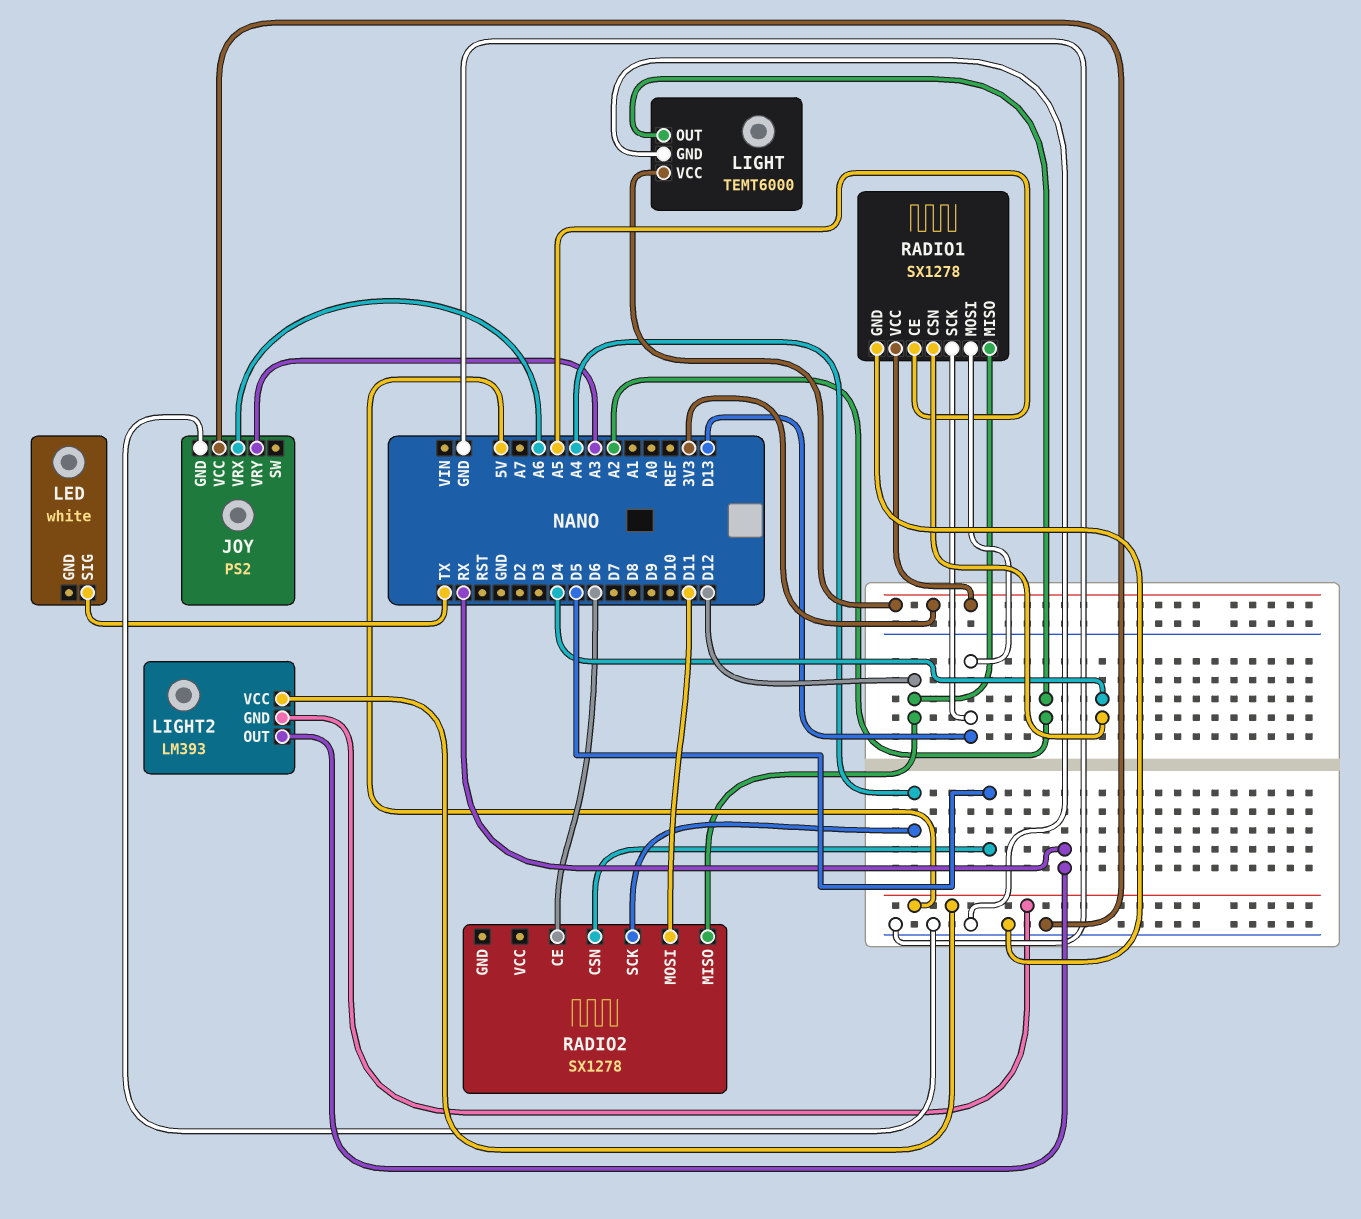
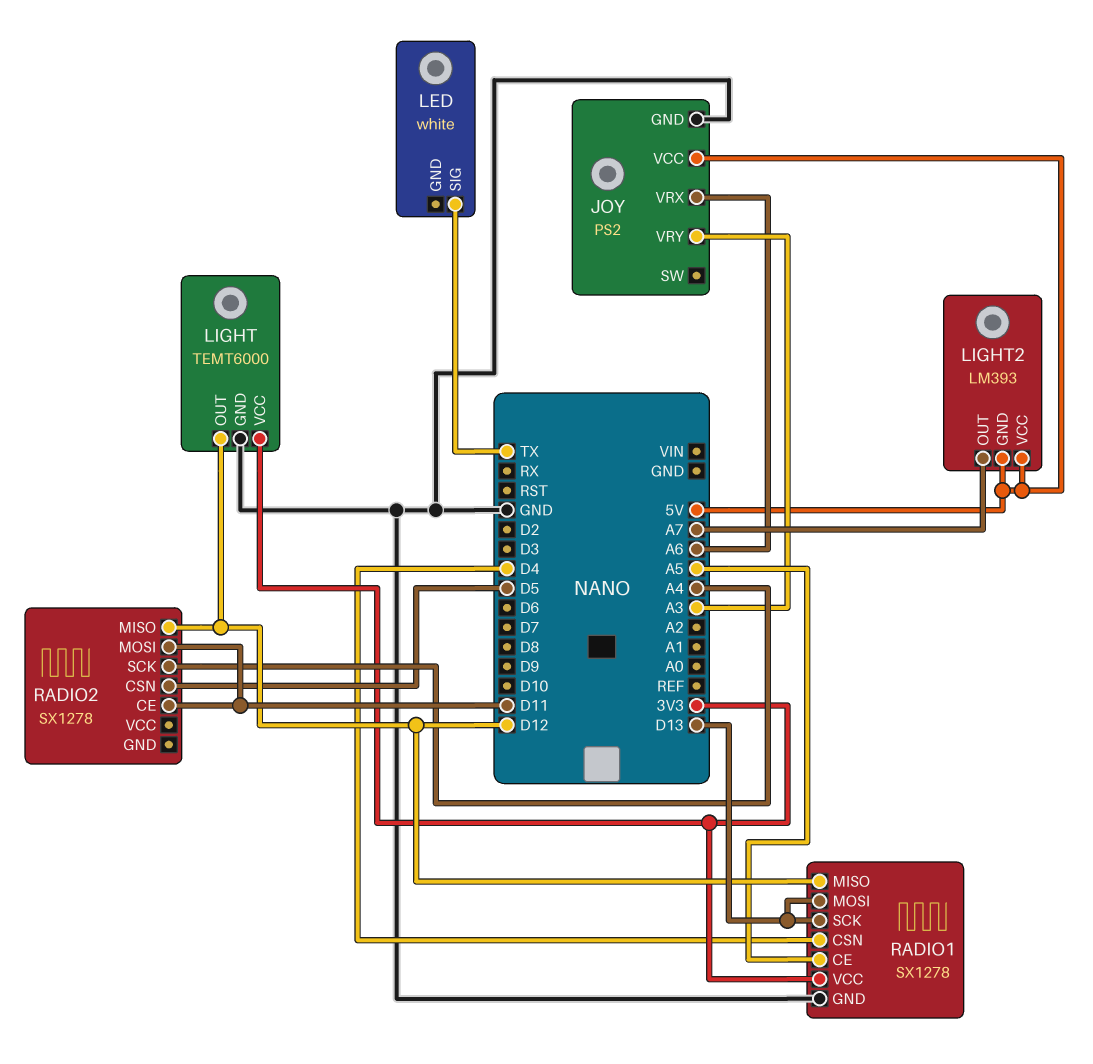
JOY pin VCC: GND -> 5V
LIGHT pin OUT: A2 -> D12
LIGHT2 pin OUT: RX -> A7
RADIO2 pin CE: D6 -> D11

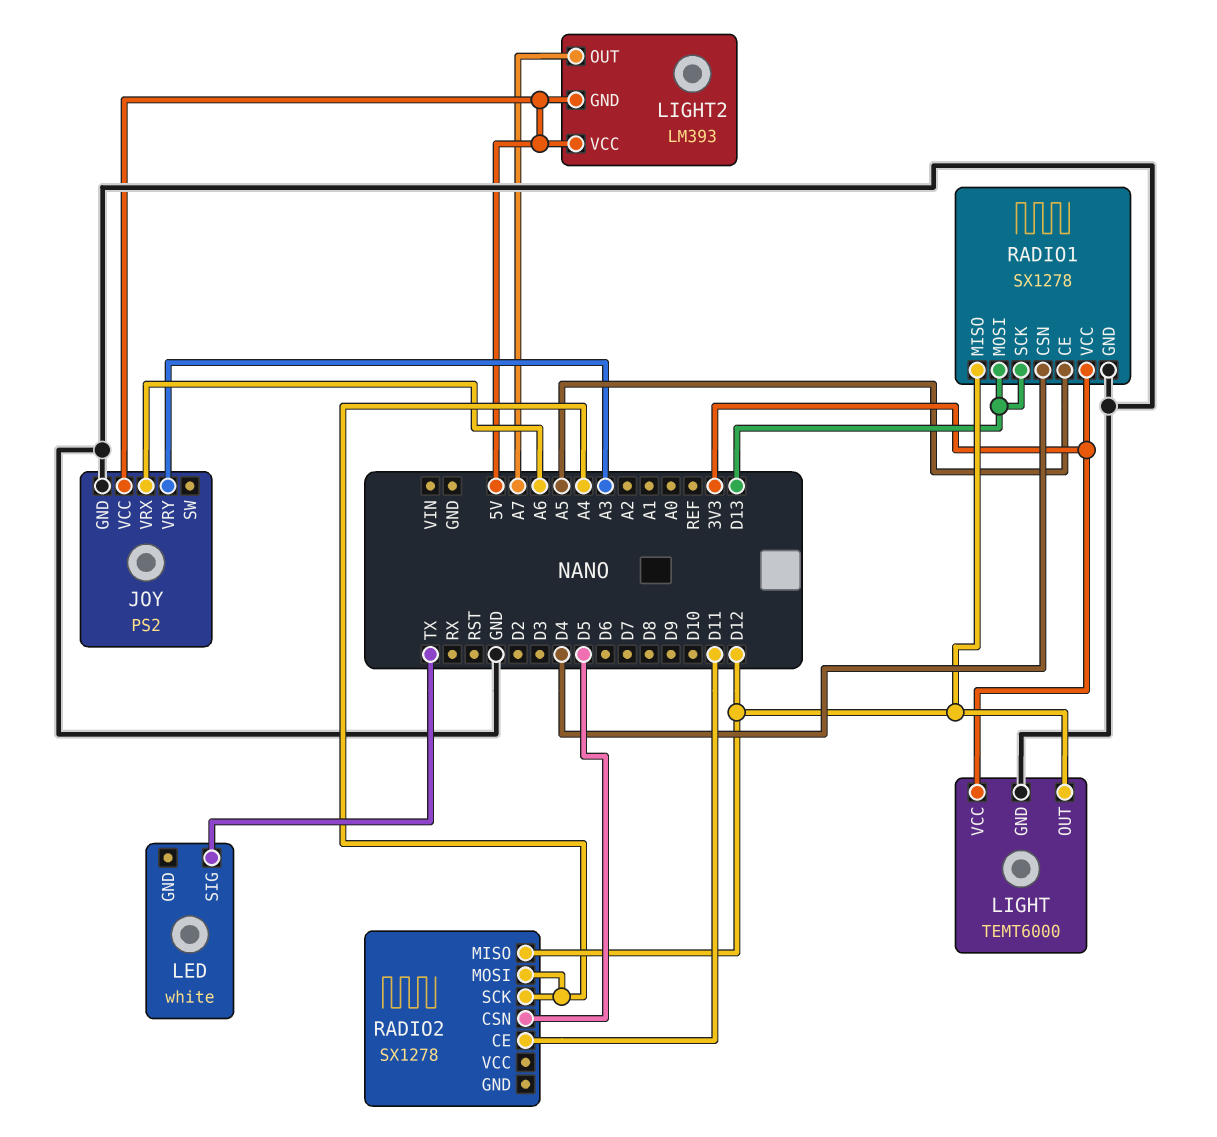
RADIO2 pin MOSI: D11 -> A4

